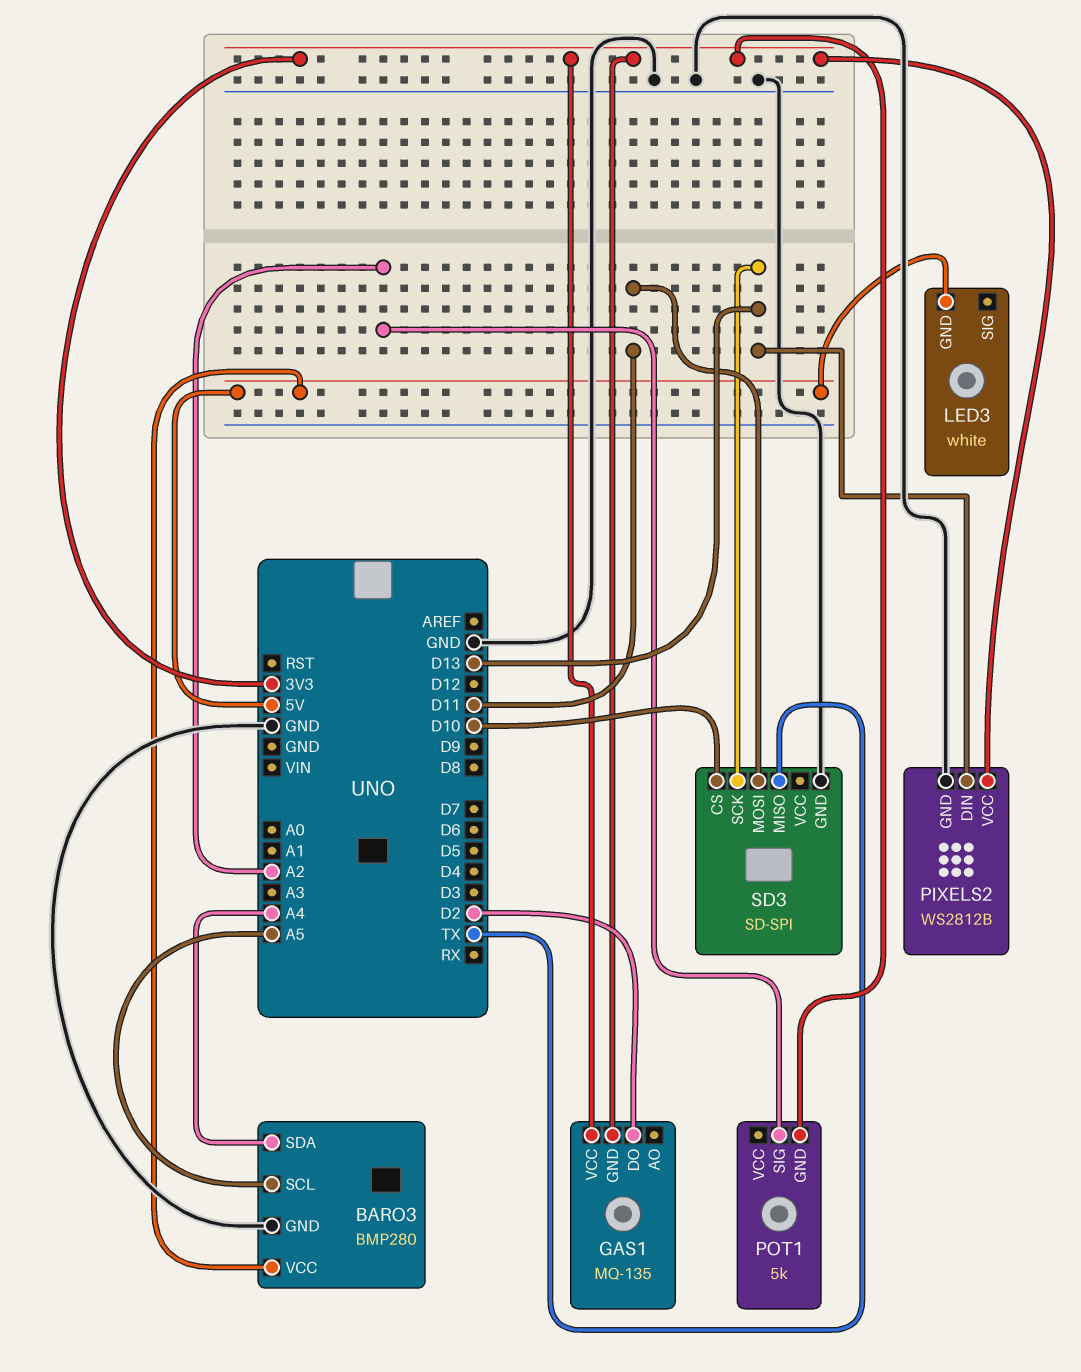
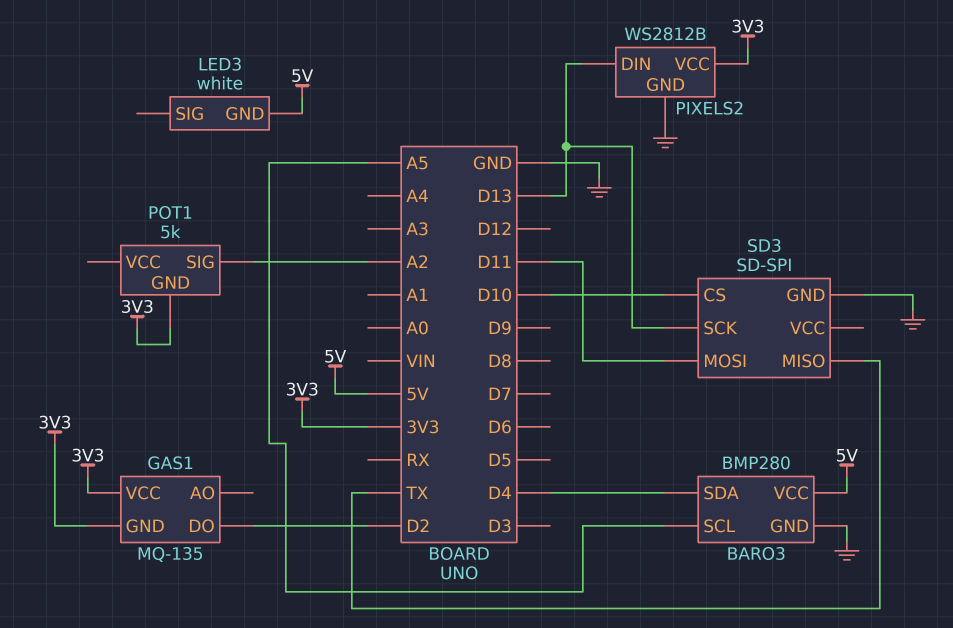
BARO3 pin SDA: A4 -> D4

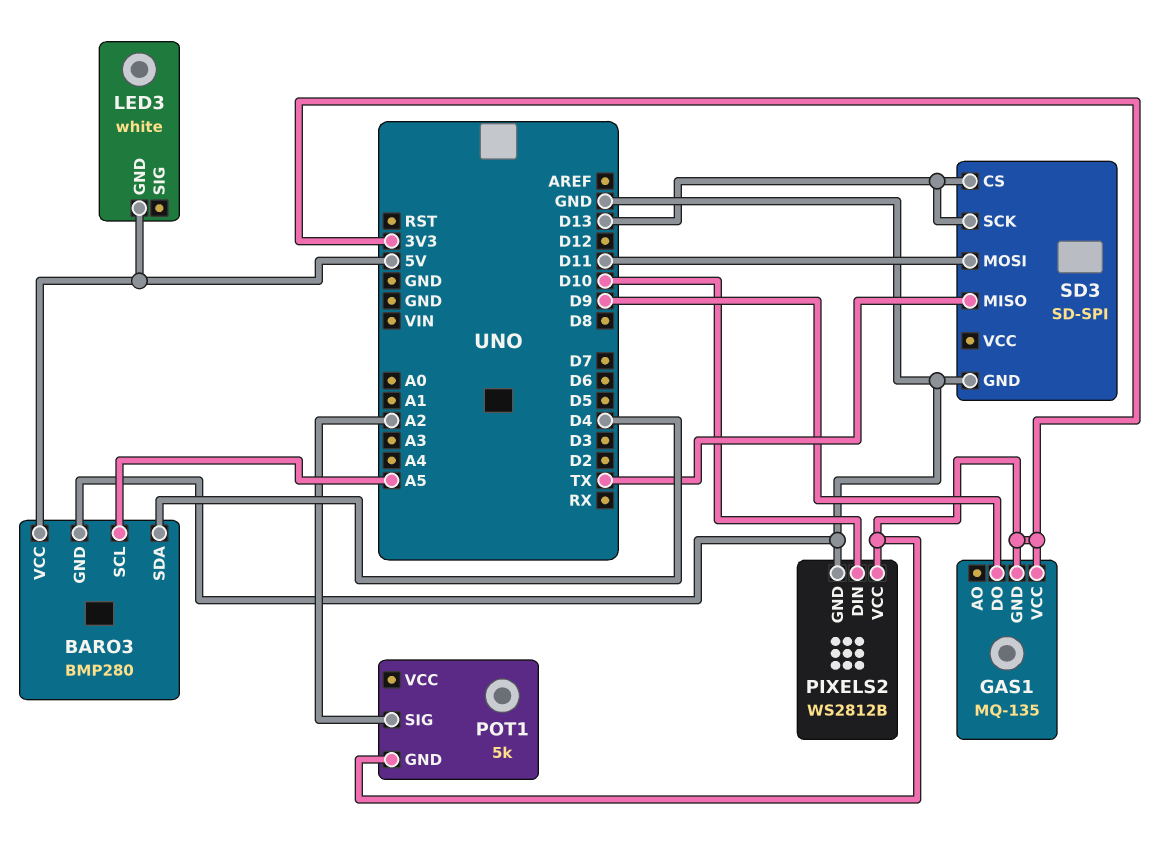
GAS1 pin DO: D2 -> D9
PIXELS2 pin DIN: D13 -> D10
SD3 pin CS: D10 -> D13

